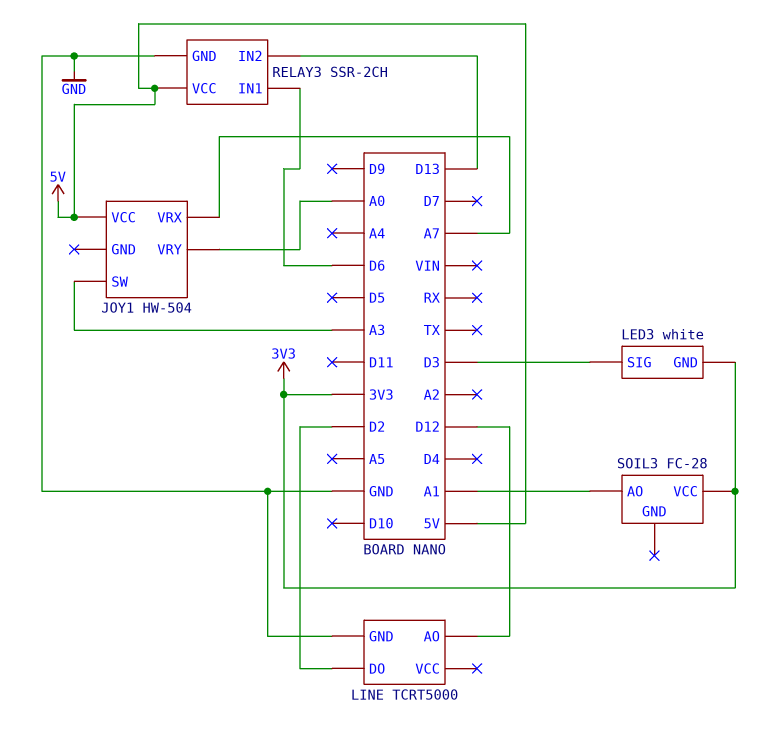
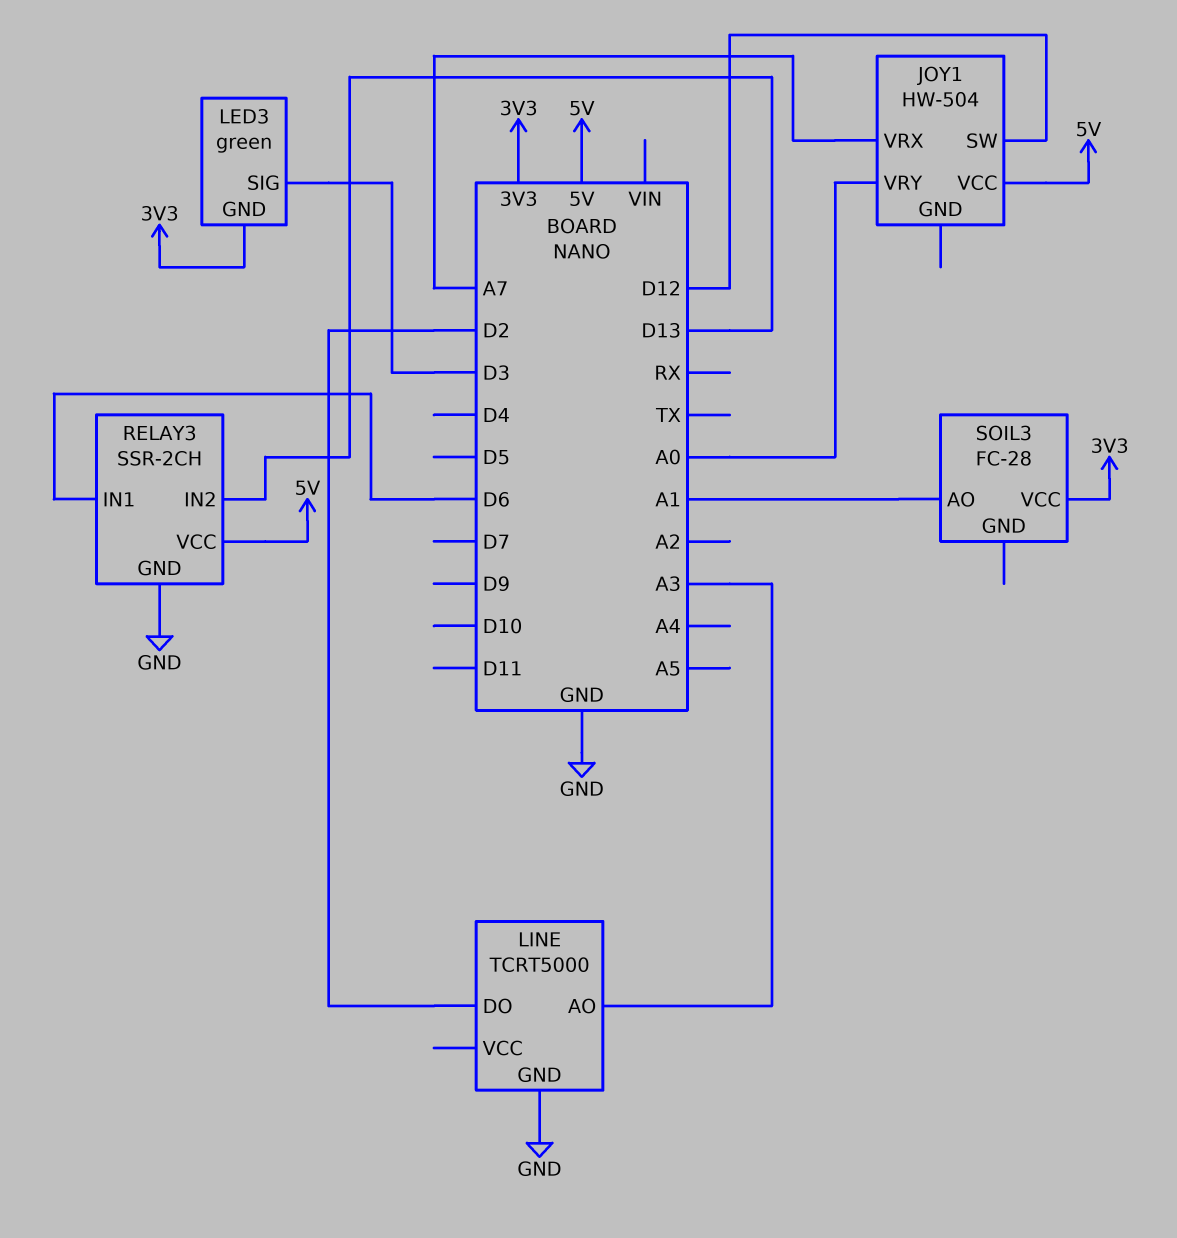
JOY1 pin SW: A3 -> D12
LED3: white -> green
LINE pin AO: D12 -> A3

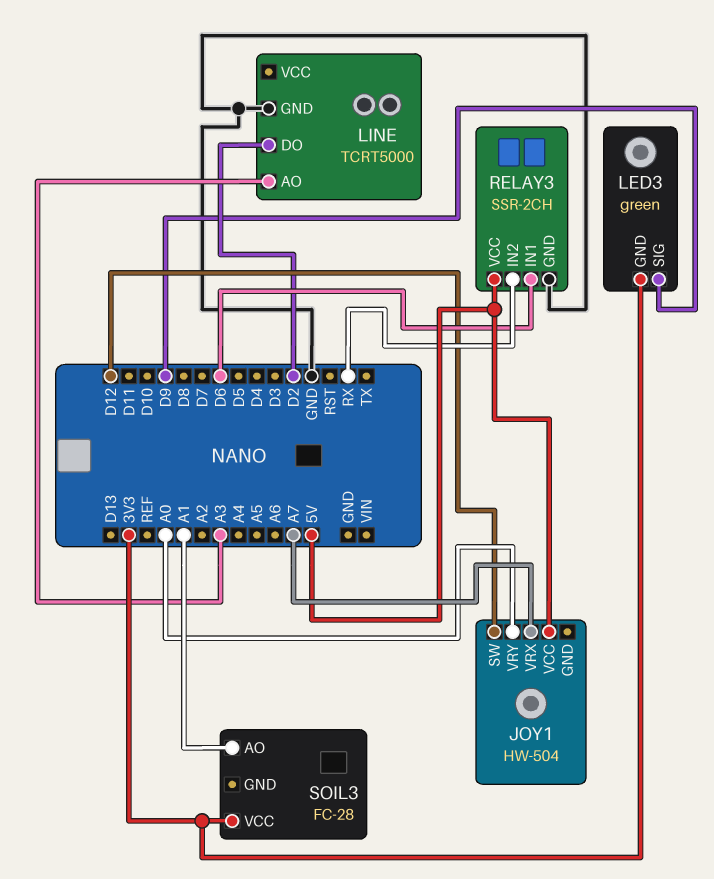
LED3 pin SIG: D3 -> D9
RELAY3 pin IN2: D13 -> RX

